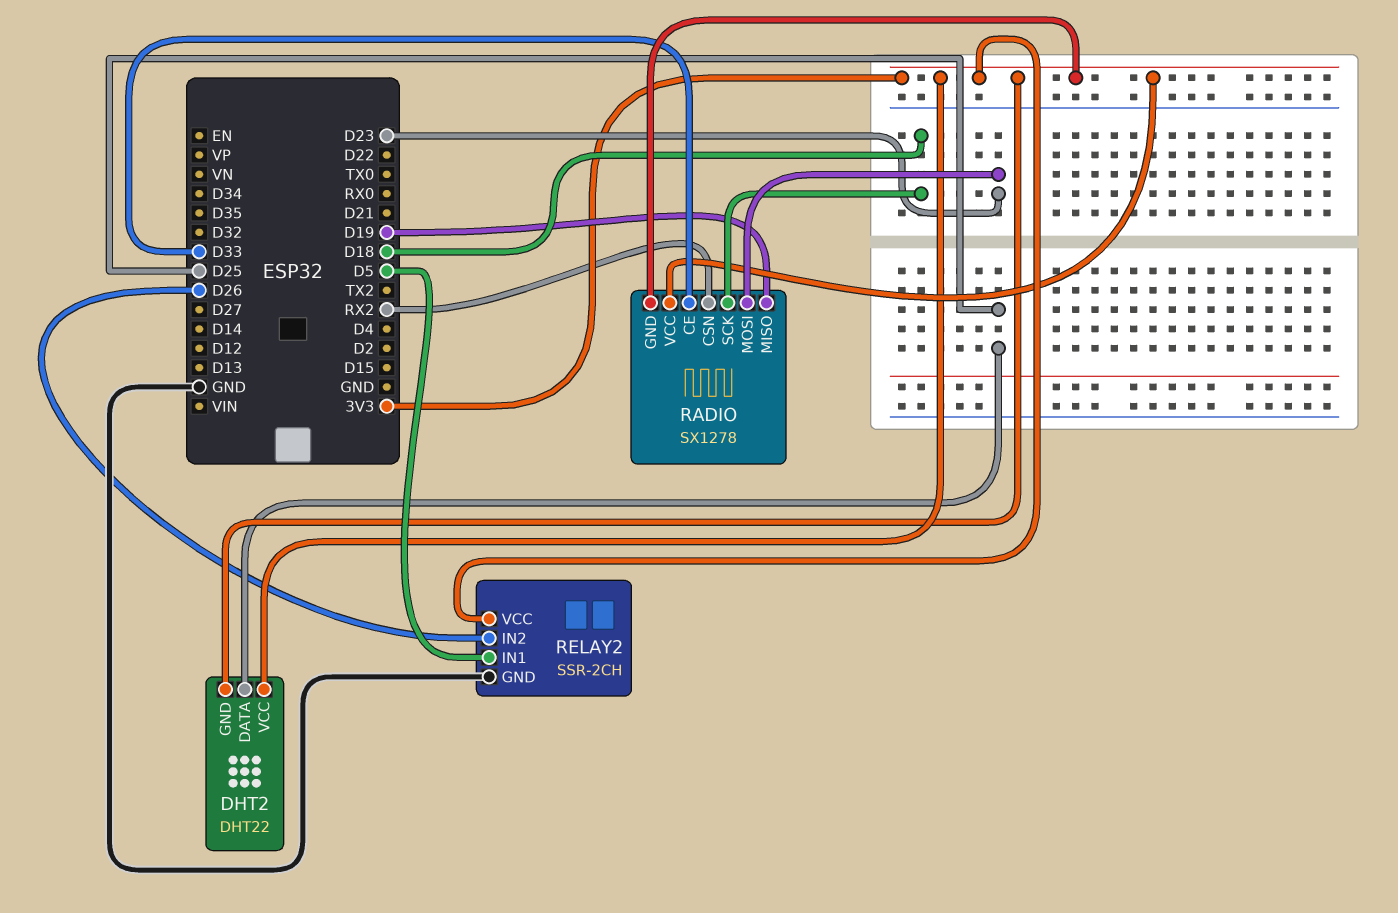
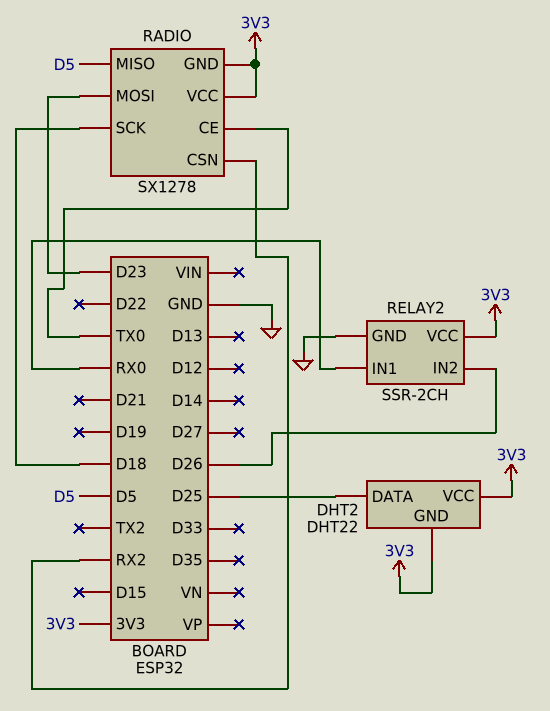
RADIO pin CE: D33 -> TX0
RADIO pin MISO: D19 -> D5
RELAY2 pin IN1: D5 -> RX0

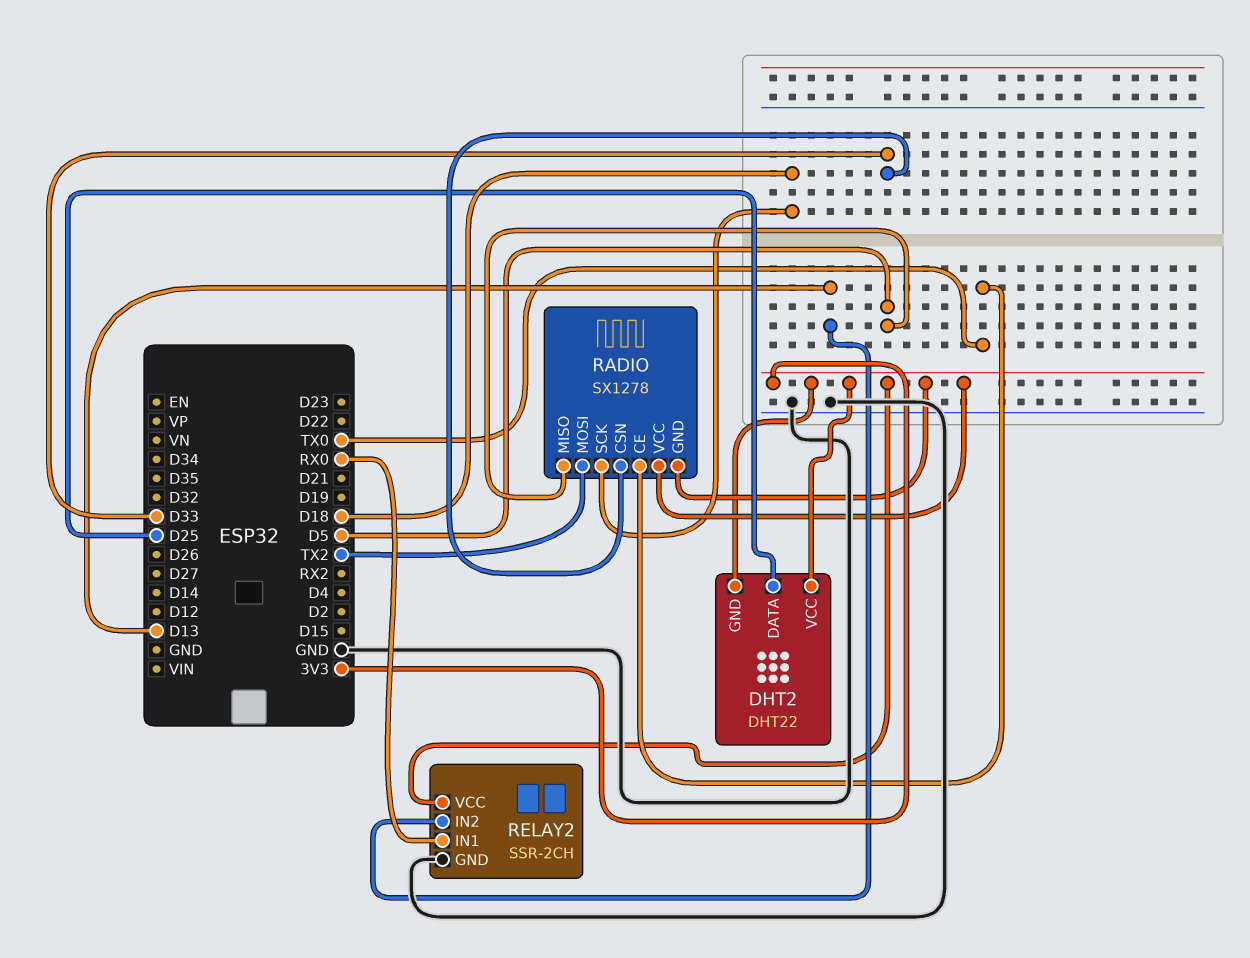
RADIO pin CSN: RX2 -> D33
RADIO pin MOSI: D23 -> TX2
RELAY2 pin IN2: D26 -> D13

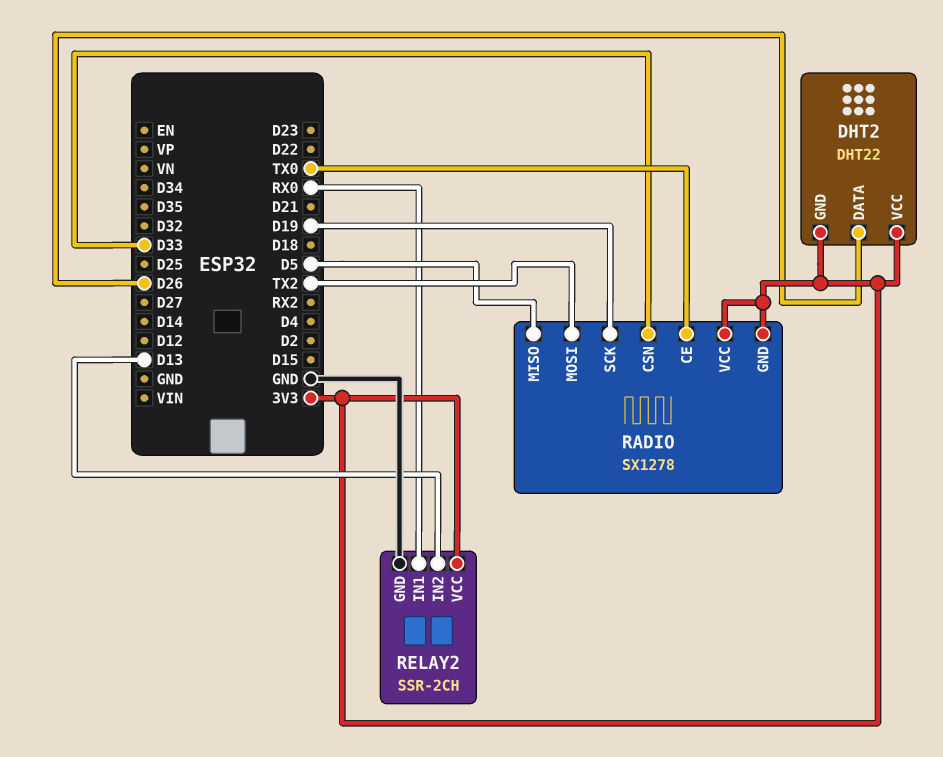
DHT2 pin DATA: D25 -> D26
RADIO pin SCK: D18 -> D19

